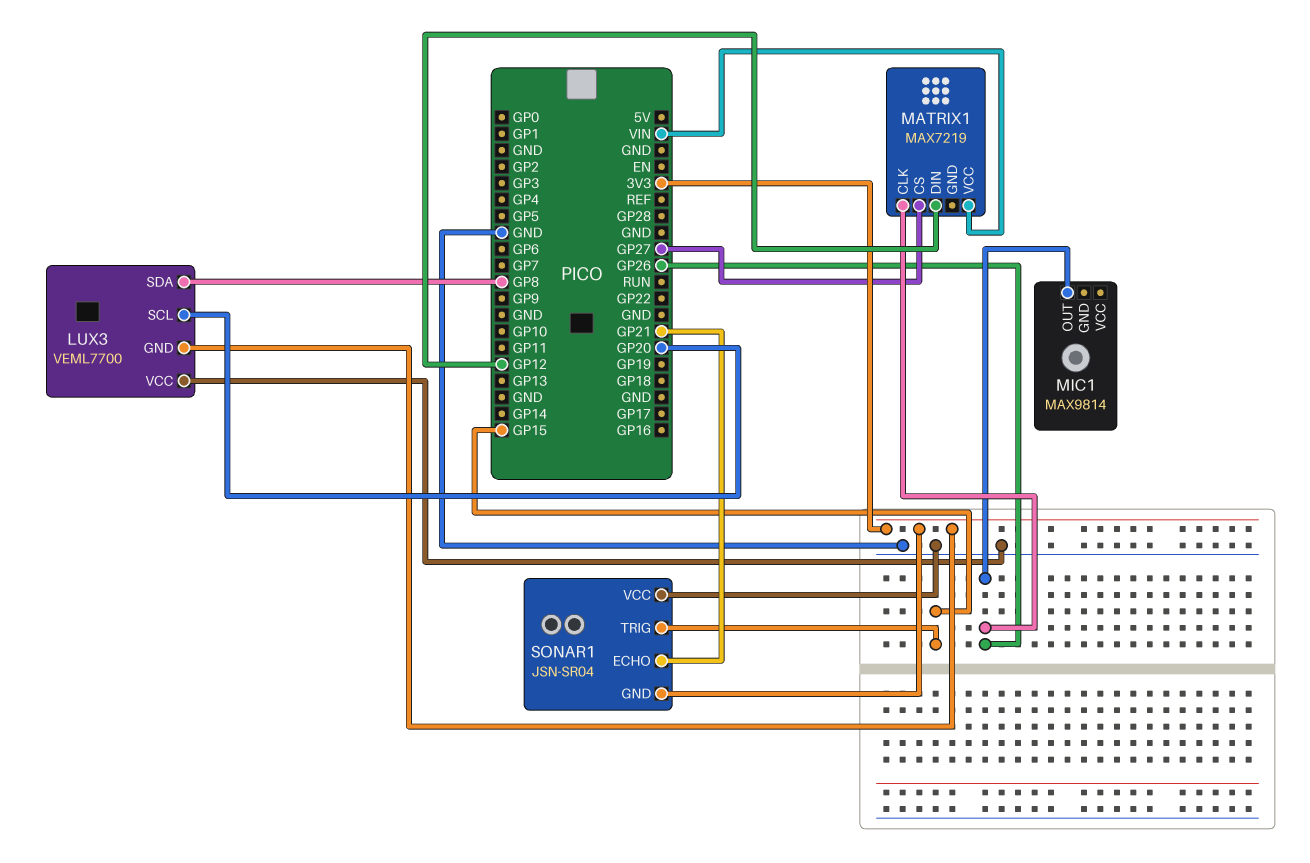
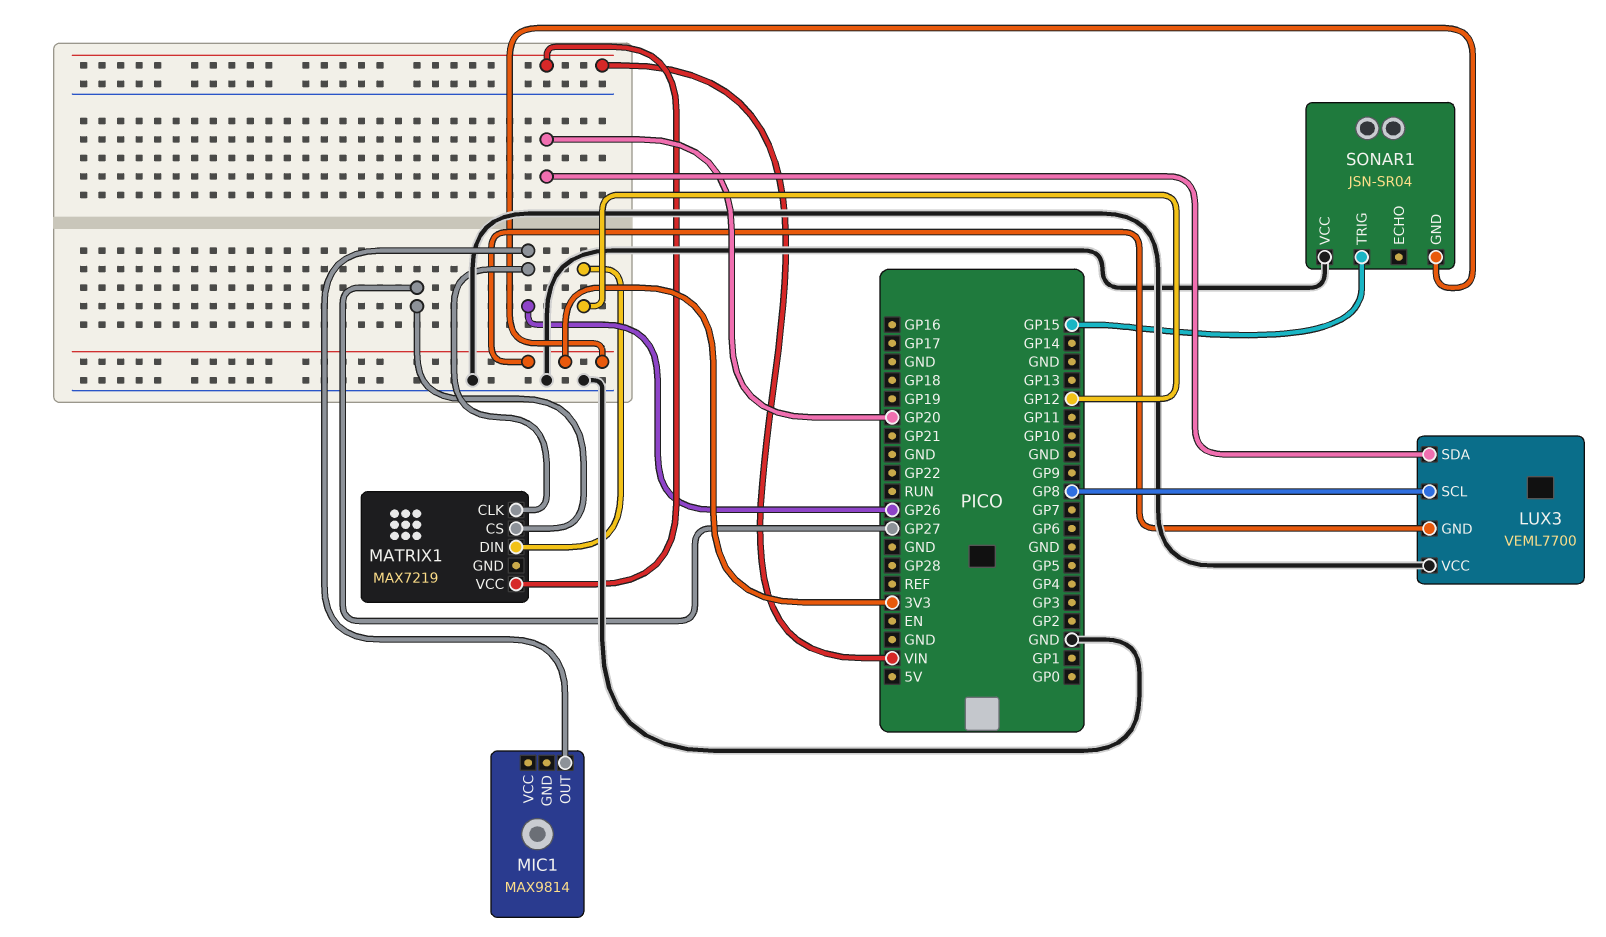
LUX3 pin SCL: GP20 -> GP8
LUX3 pin SDA: GP8 -> GP20
SONAR1 pin ECHO: GP21 -> none

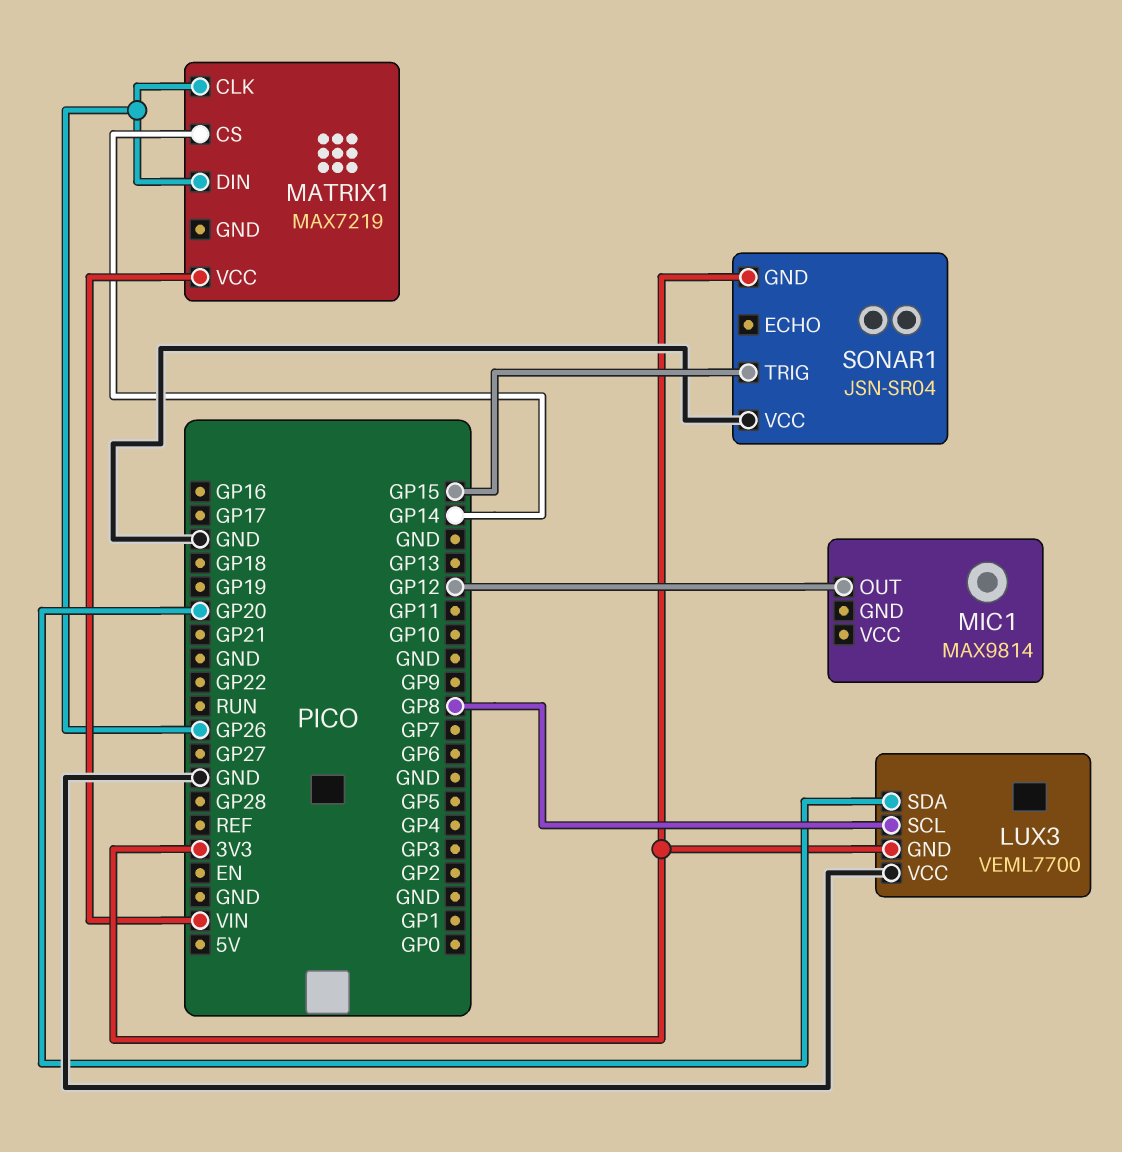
MATRIX1 pin CS: GP27 -> GP14
MATRIX1 pin DIN: GP12 -> GP26
MIC1 pin OUT: GP26 -> GP12

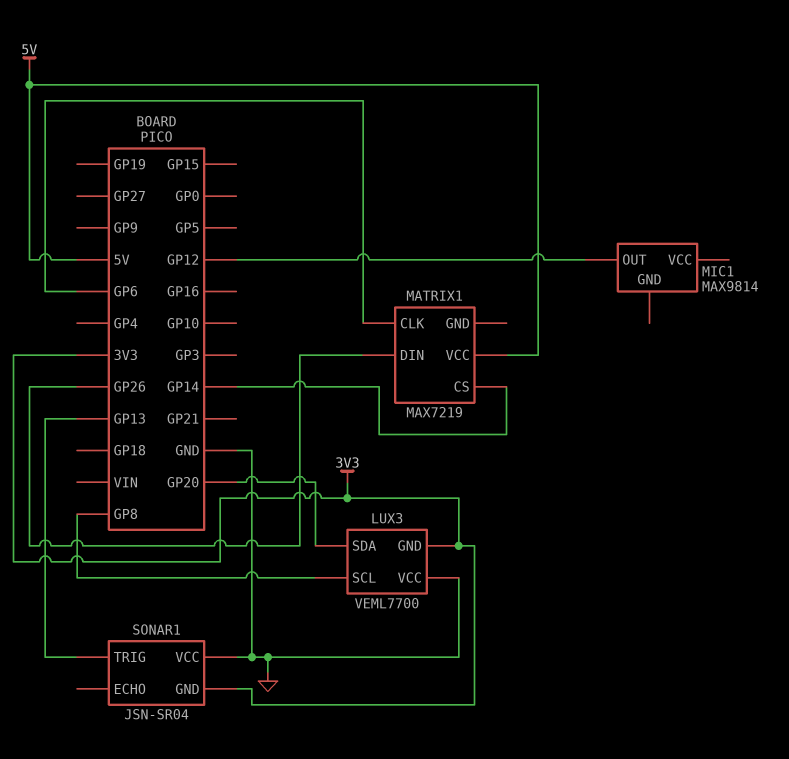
MATRIX1 pin CLK: GP26 -> GP6
MATRIX1 pin VCC: VIN -> 5V
SONAR1 pin TRIG: GP15 -> GP13

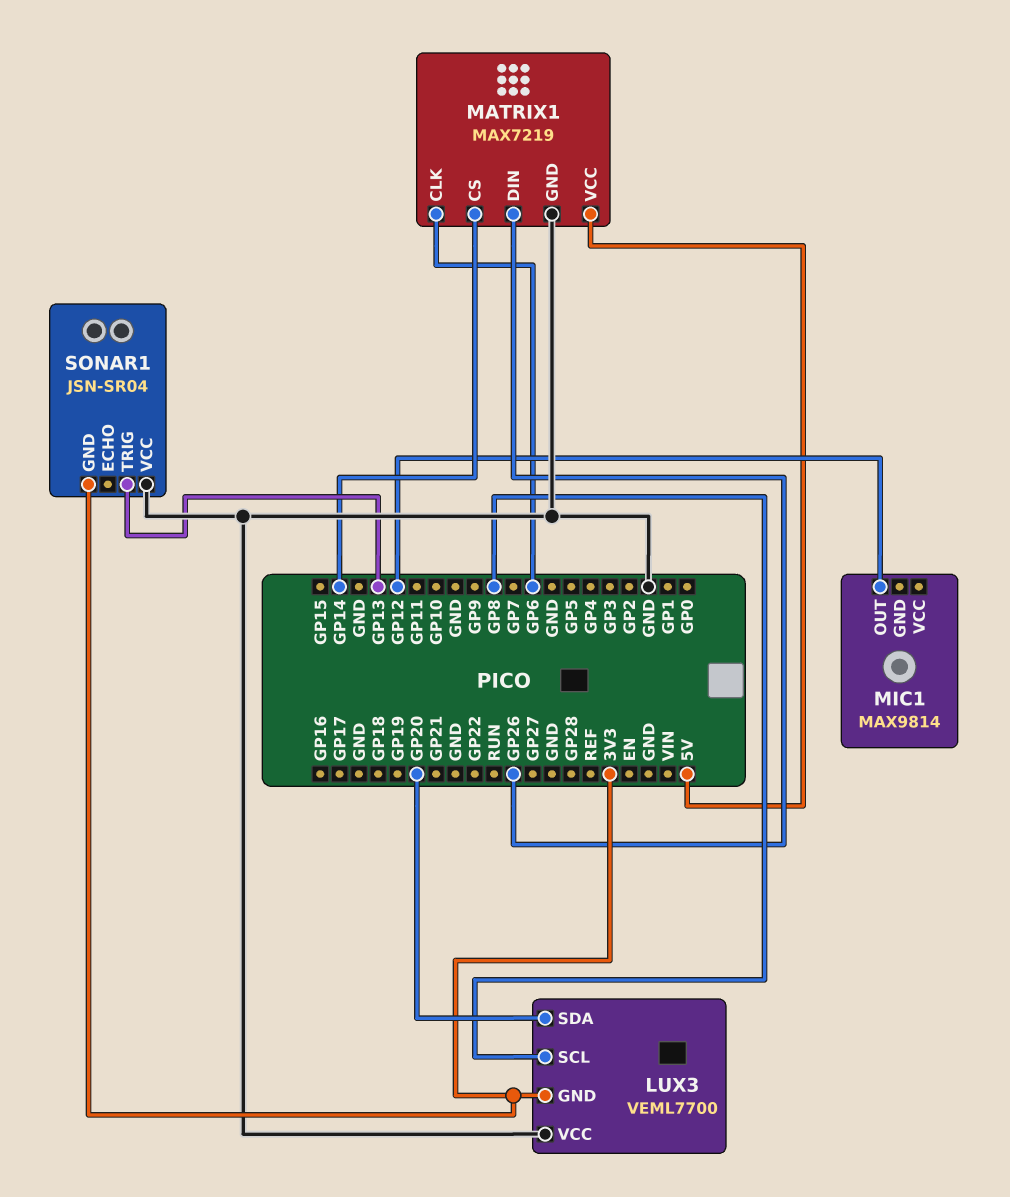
MATRIX1 pin GND: none -> GND

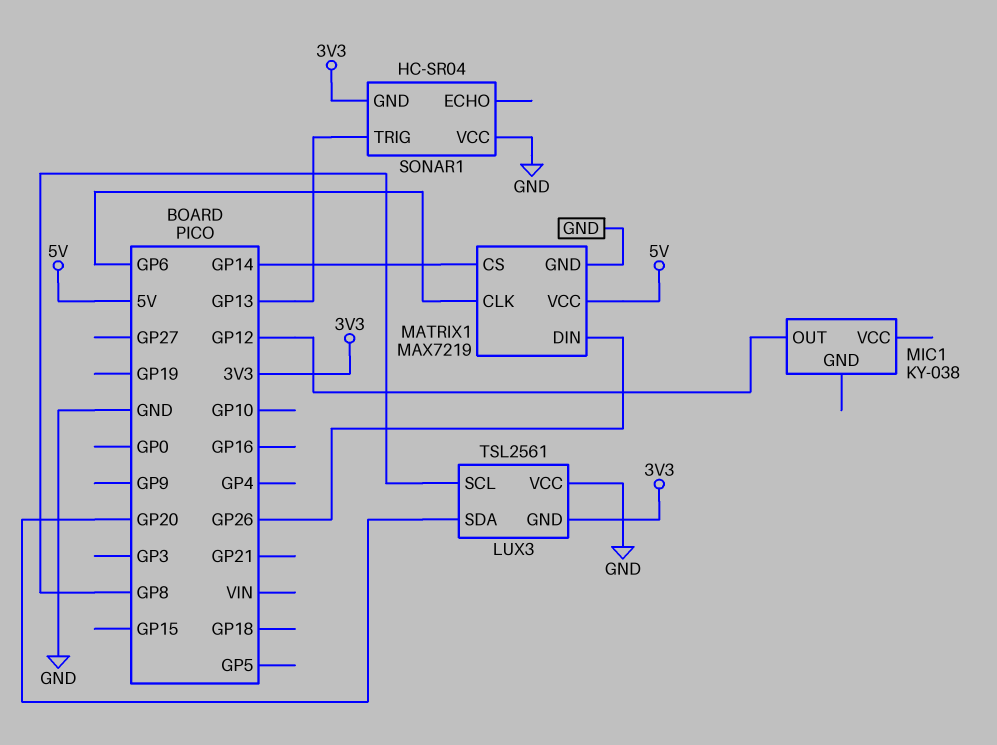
LUX3: VEML7700 -> TSL2561
MIC1: MAX9814 -> KY-038
SONAR1: JSN-SR04 -> HC-SR04

